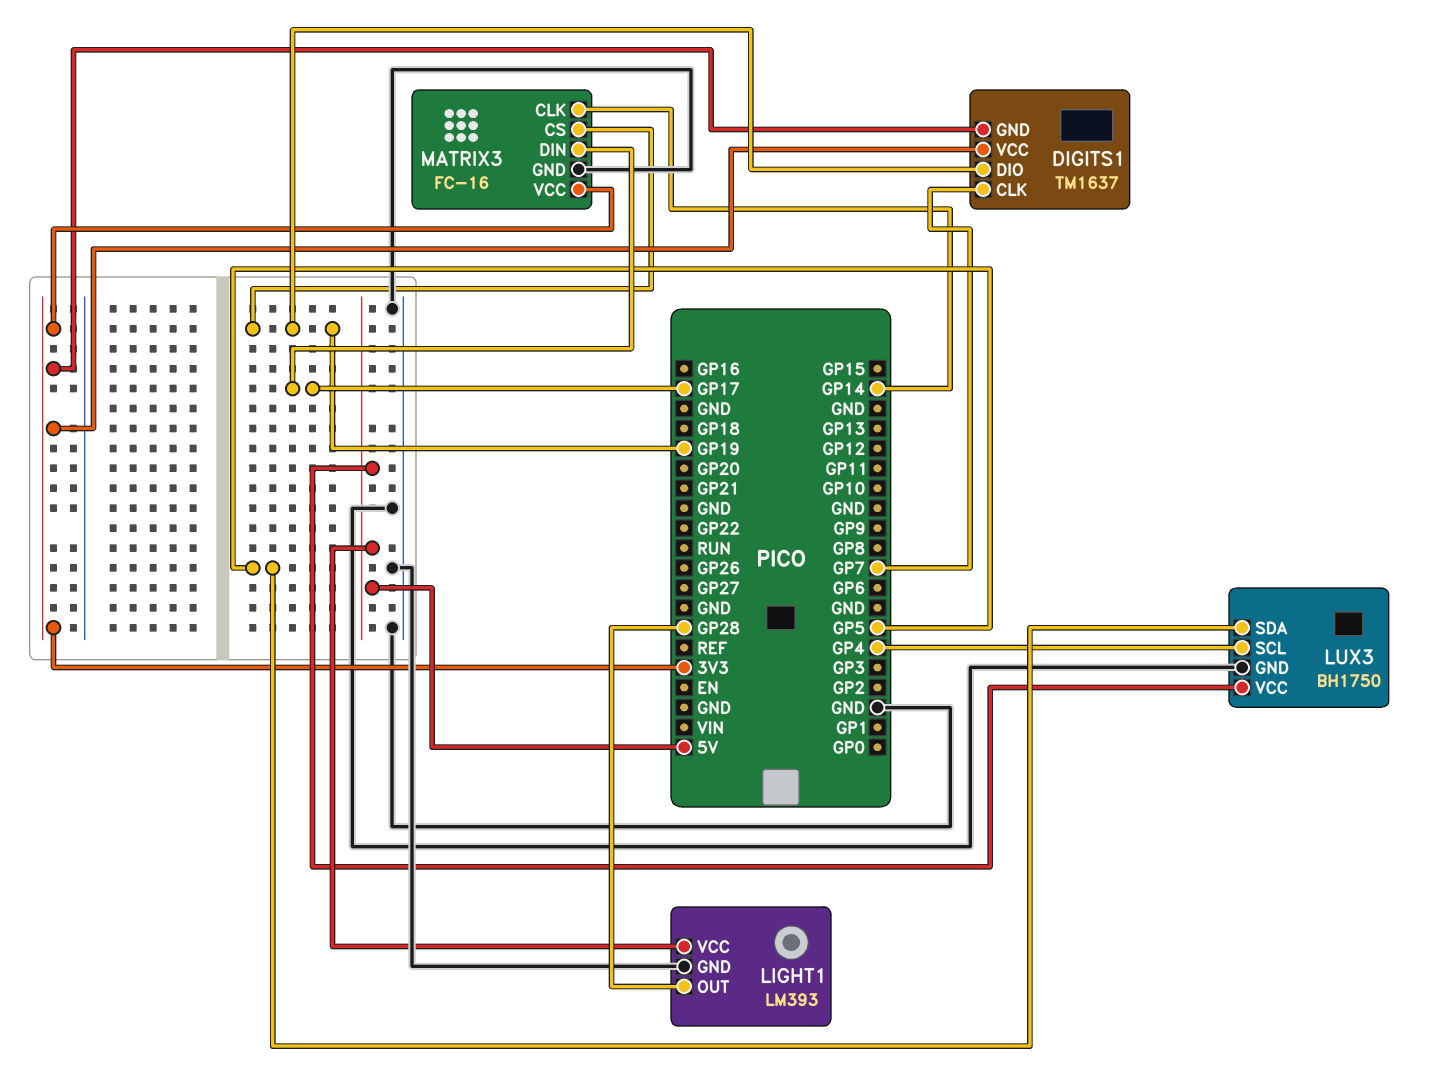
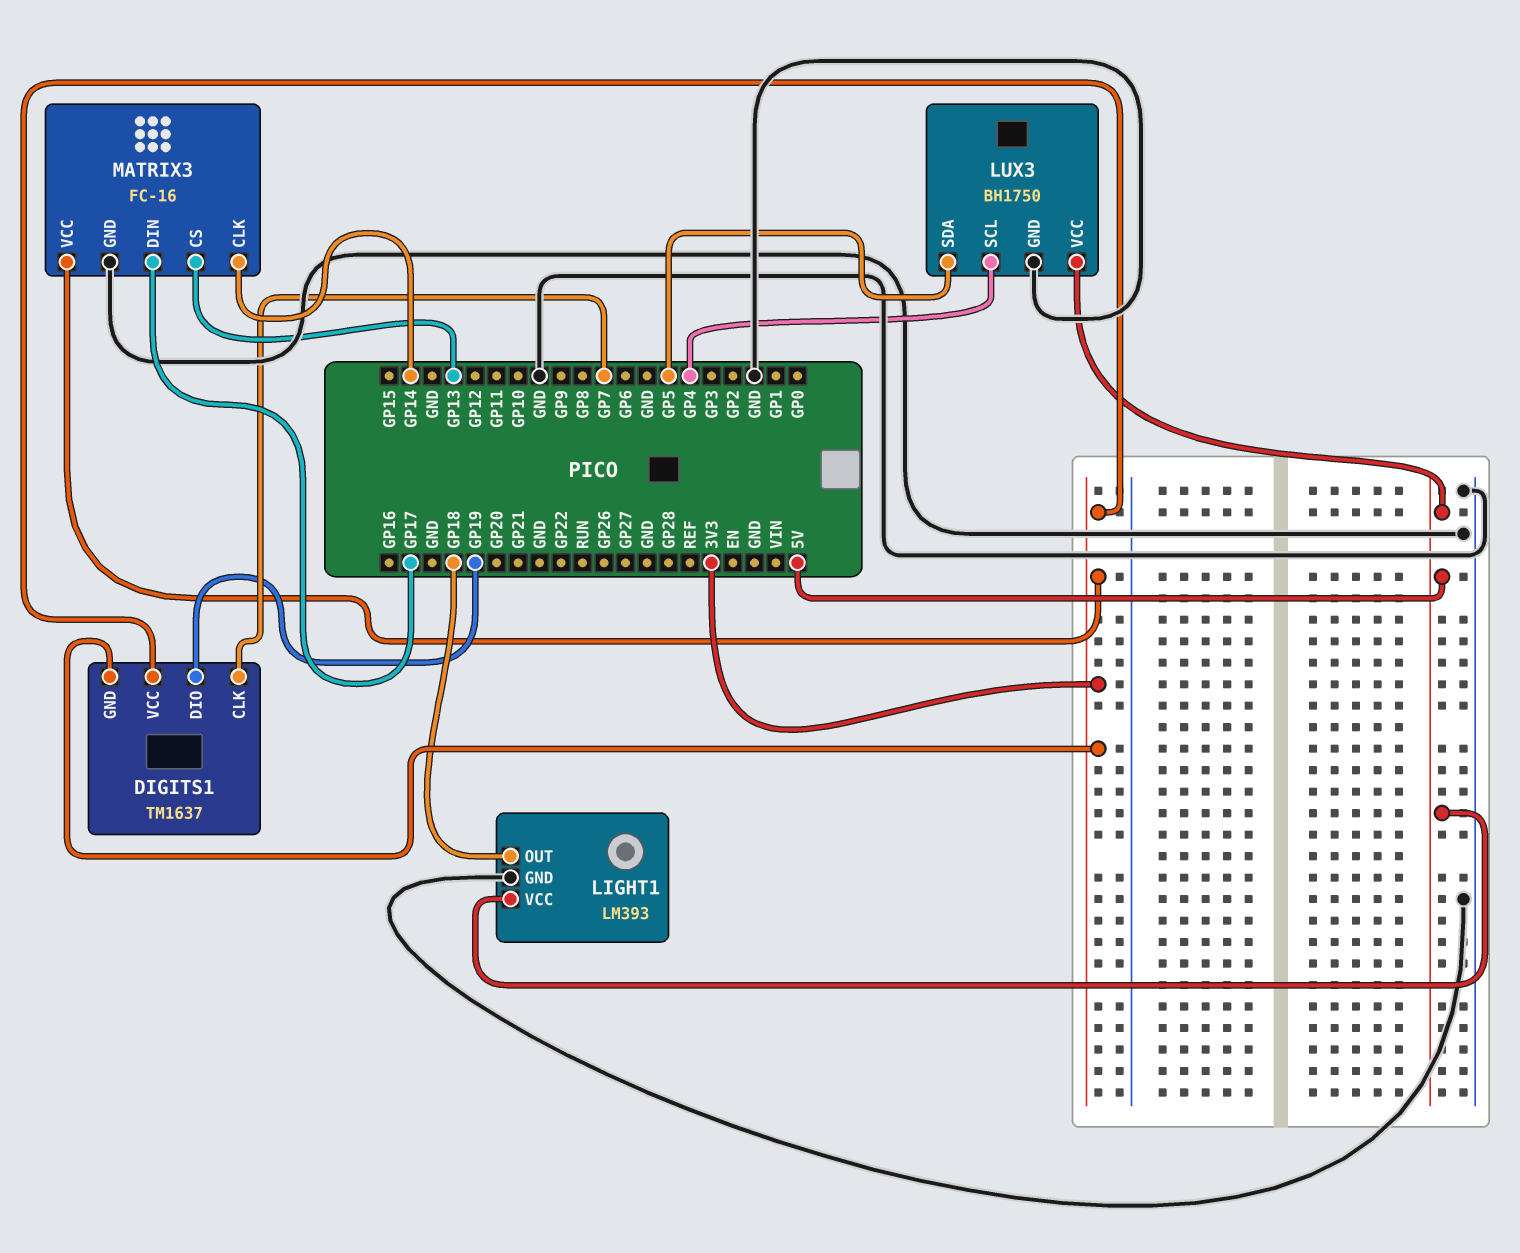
LIGHT1 pin OUT: GP28 -> GP18
MATRIX3 pin CS: GP19 -> GP13

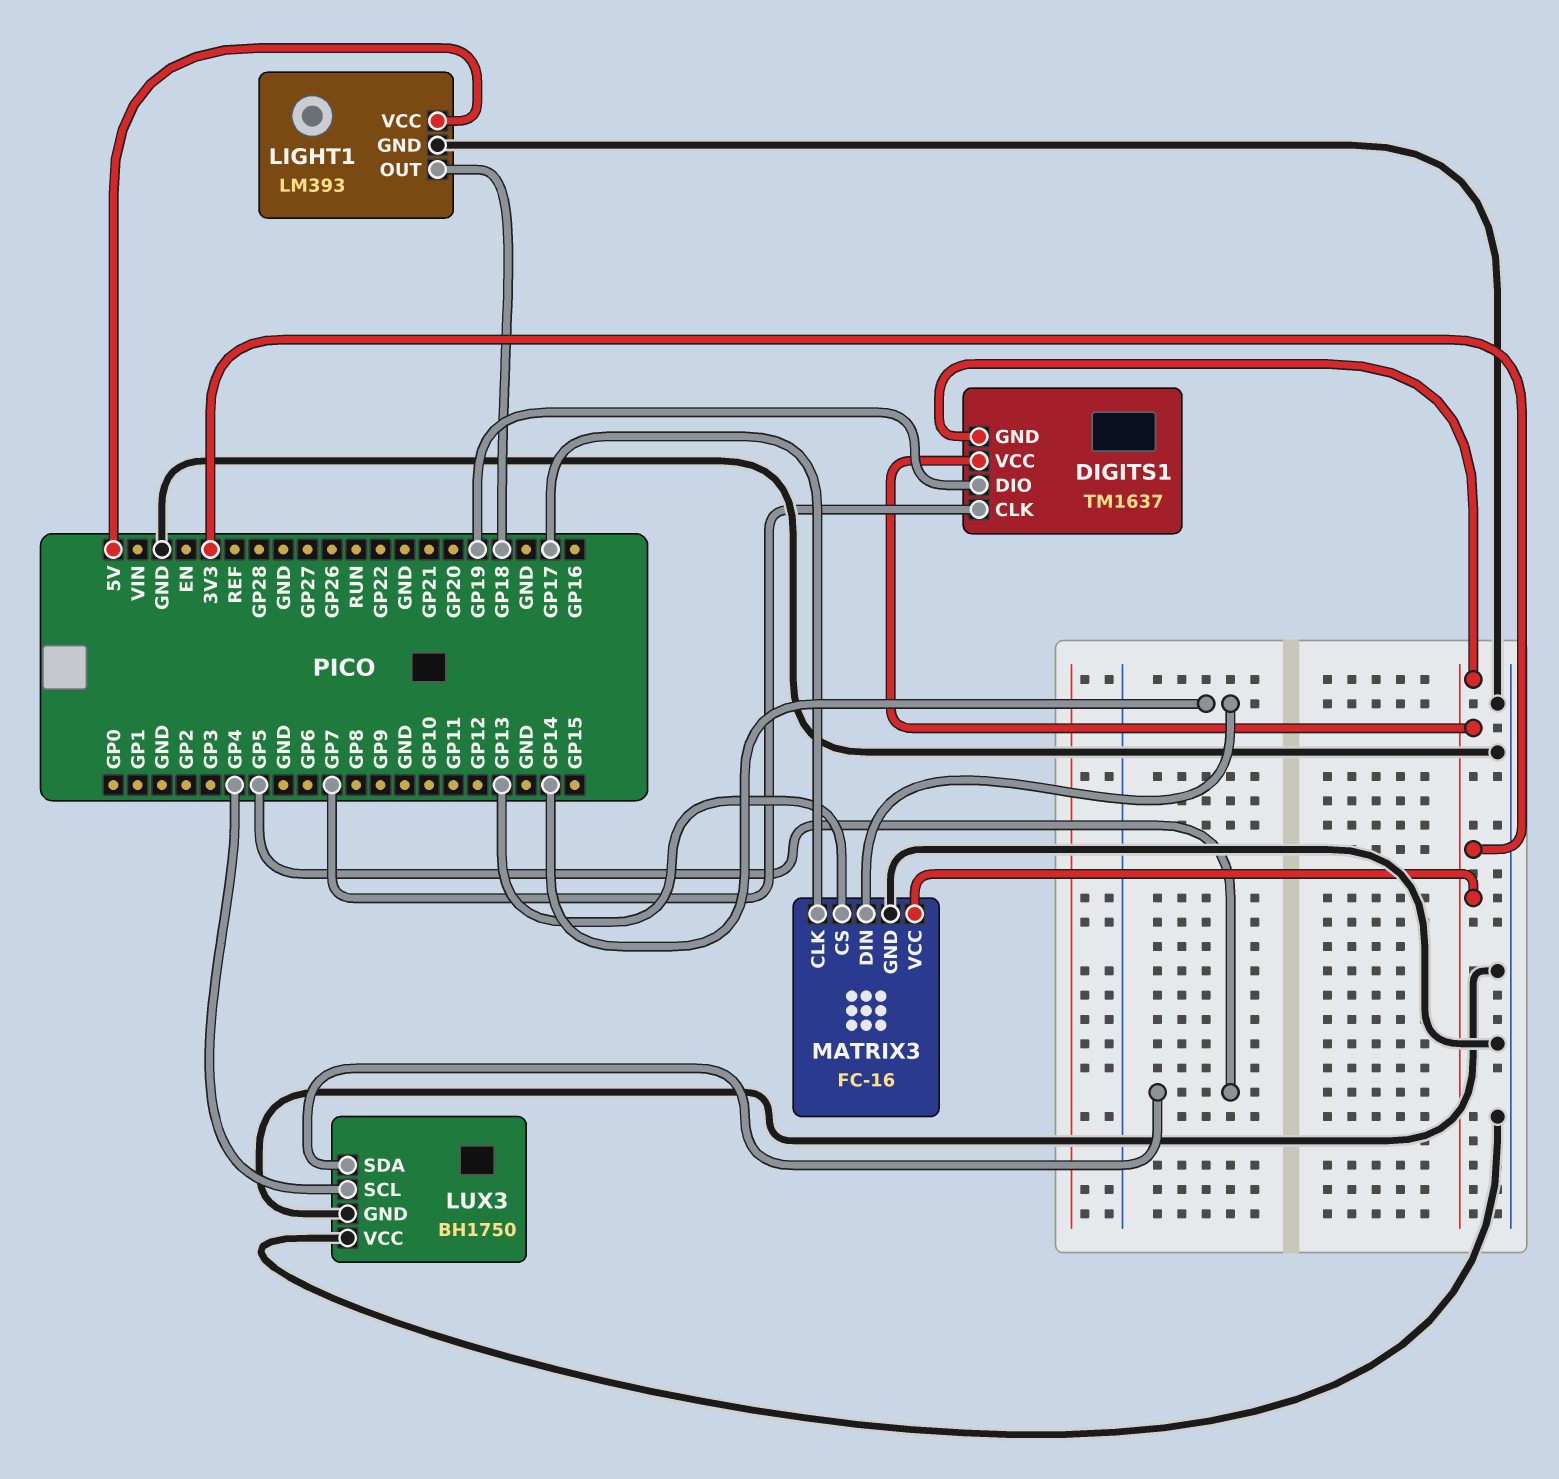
LUX3 pin VCC: 5V -> GND
MATRIX3 pin CLK: GP14 -> GP17
MATRIX3 pin DIN: GP17 -> GP14

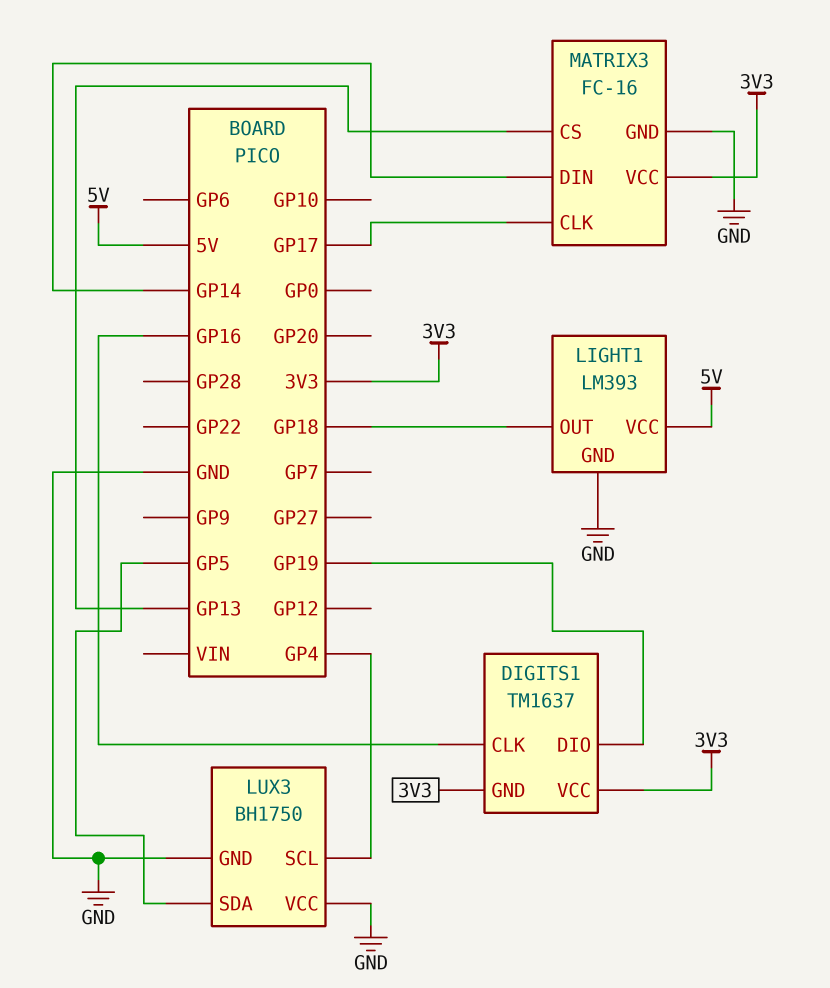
DIGITS1 pin CLK: GP7 -> GP16

